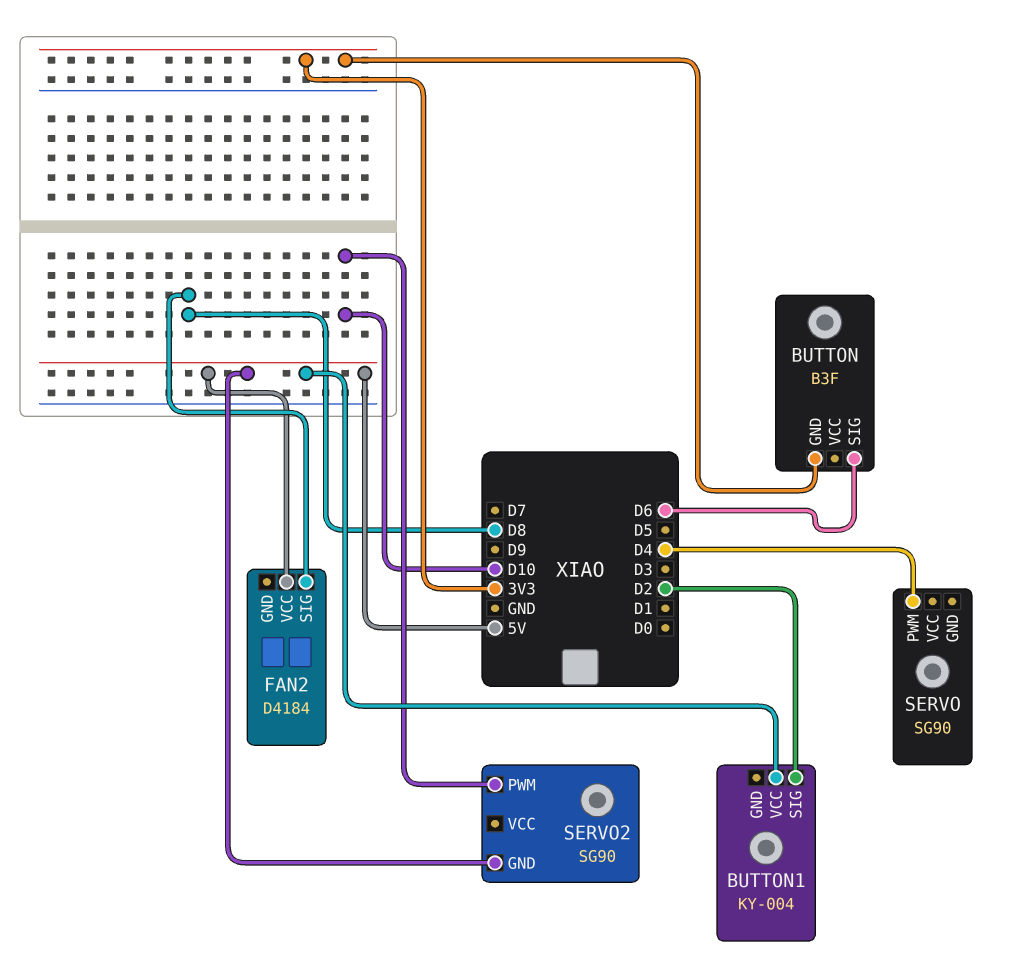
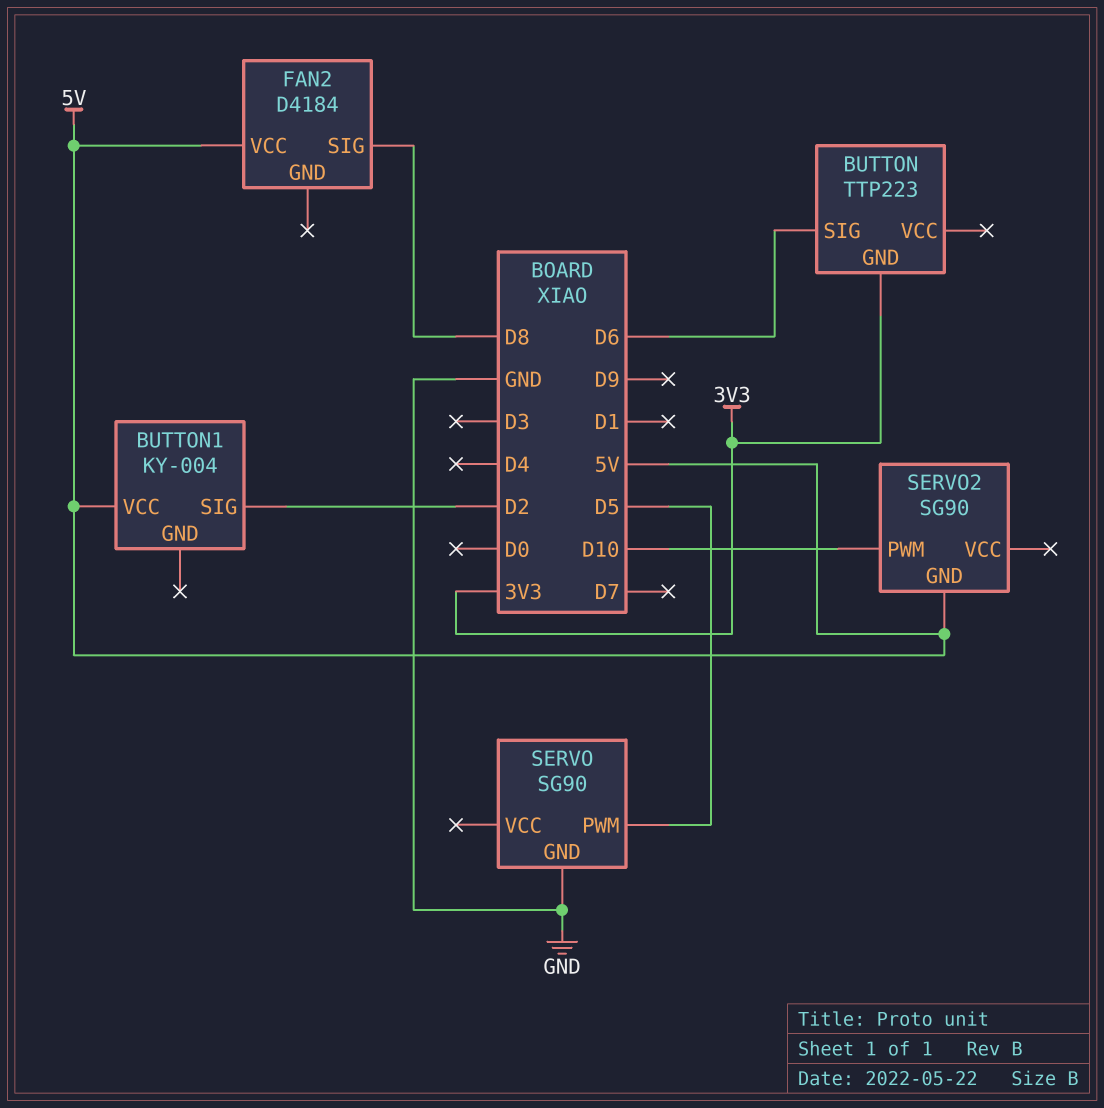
BUTTON: B3F -> TTP223
SERVO pin GND: none -> GND
SERVO pin PWM: D4 -> D5

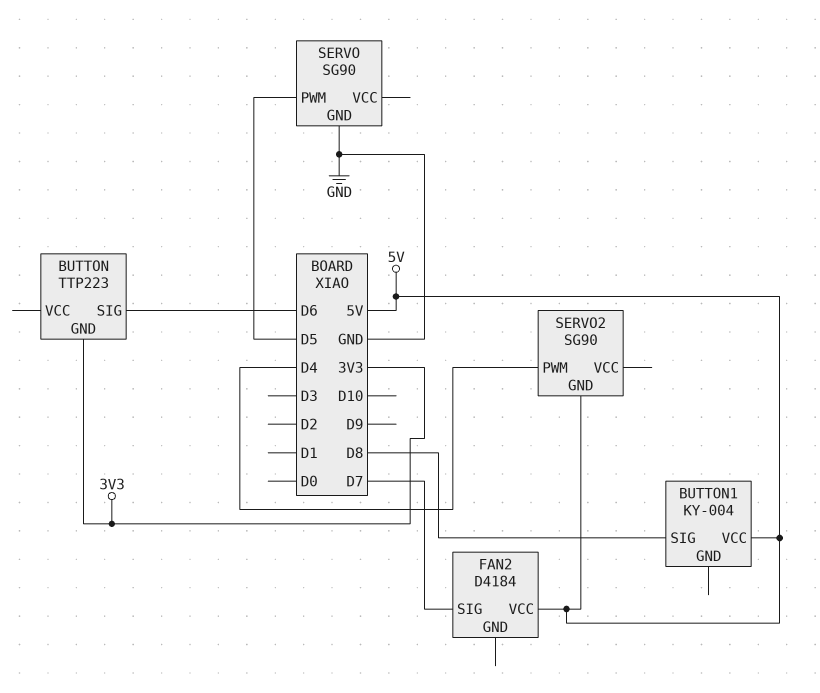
BUTTON1 pin SIG: D2 -> D8
FAN2 pin SIG: D8 -> D7
SERVO2 pin PWM: D10 -> D4

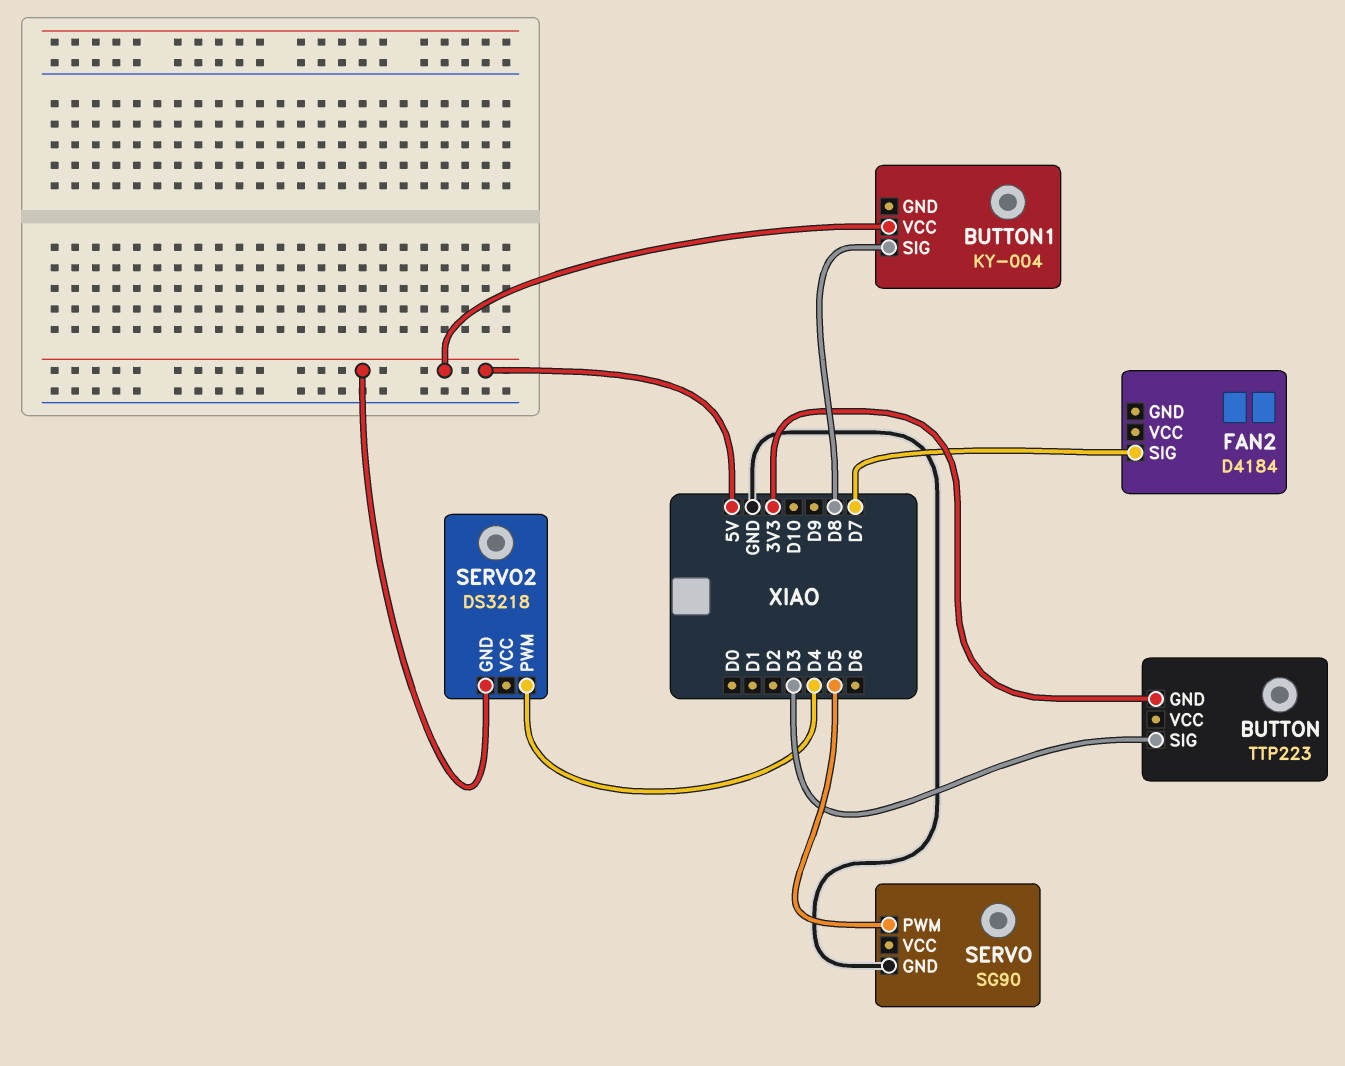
BUTTON pin SIG: D6 -> D3
FAN2 pin VCC: 5V -> none
SERVO2: SG90 -> DS3218

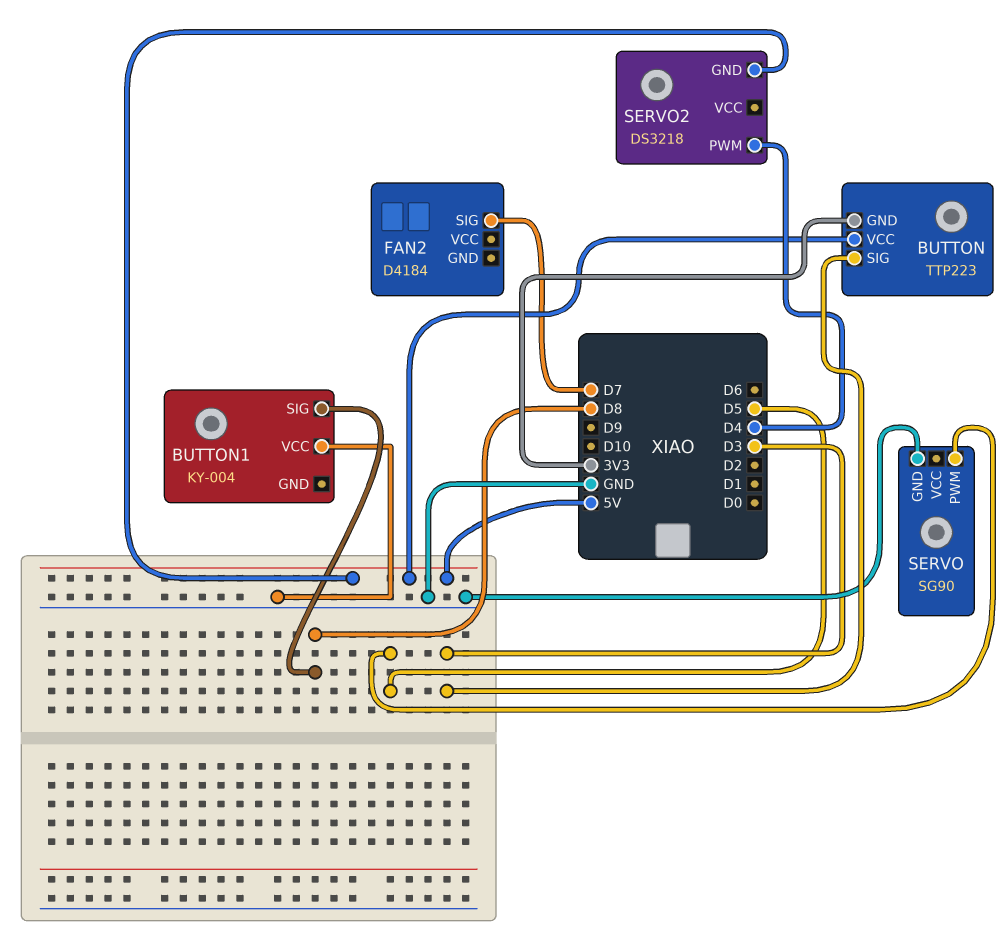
BUTTON pin VCC: none -> 5V
BUTTON1 pin VCC: 5V -> GND

